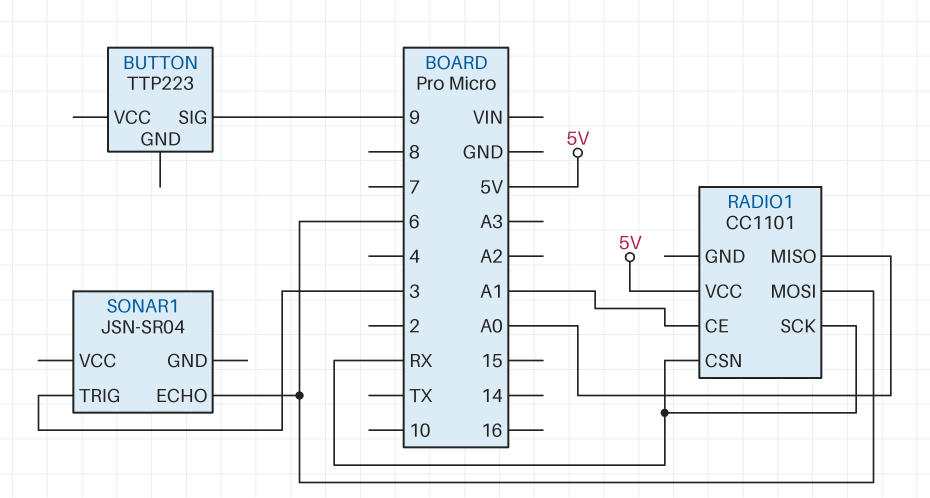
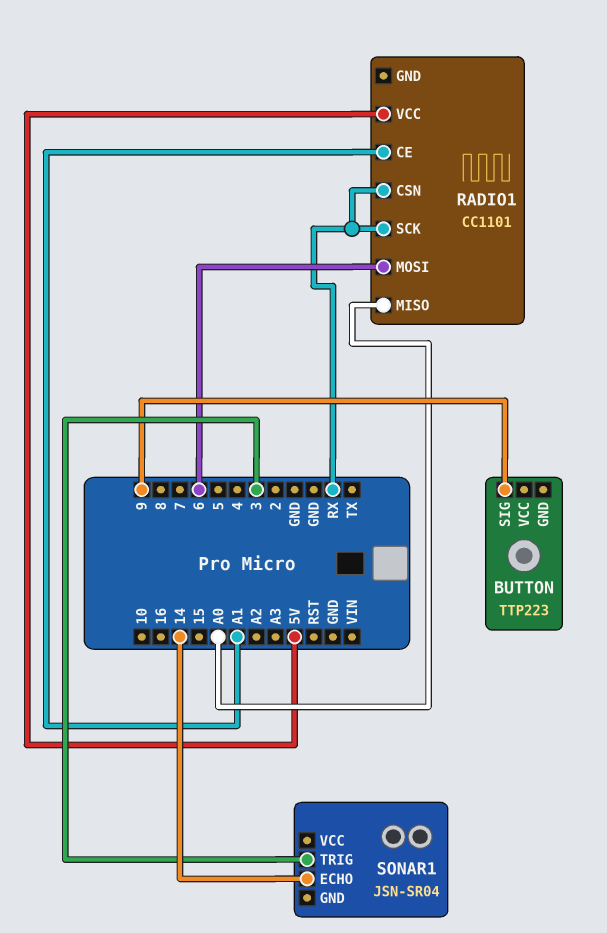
SONAR1 pin ECHO: 6 -> 14

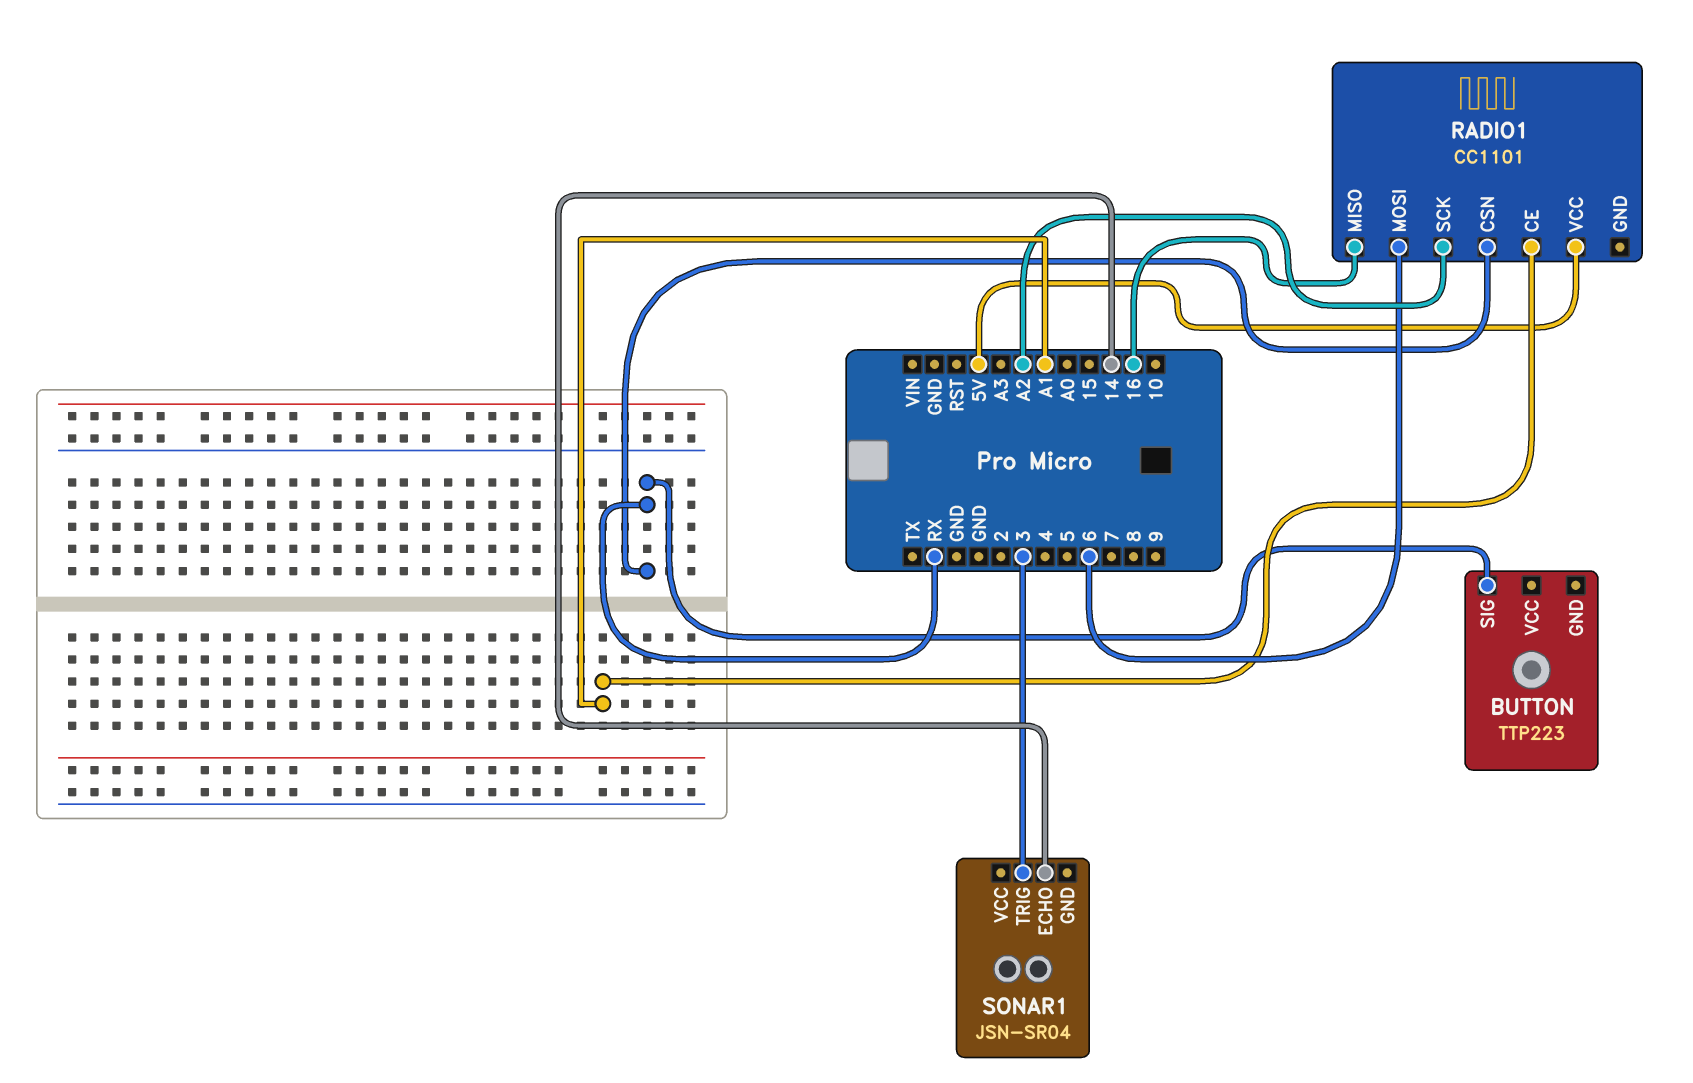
BUTTON pin SIG: 9 -> RX
RADIO1 pin MISO: A0 -> 16
RADIO1 pin SCK: RX -> A2

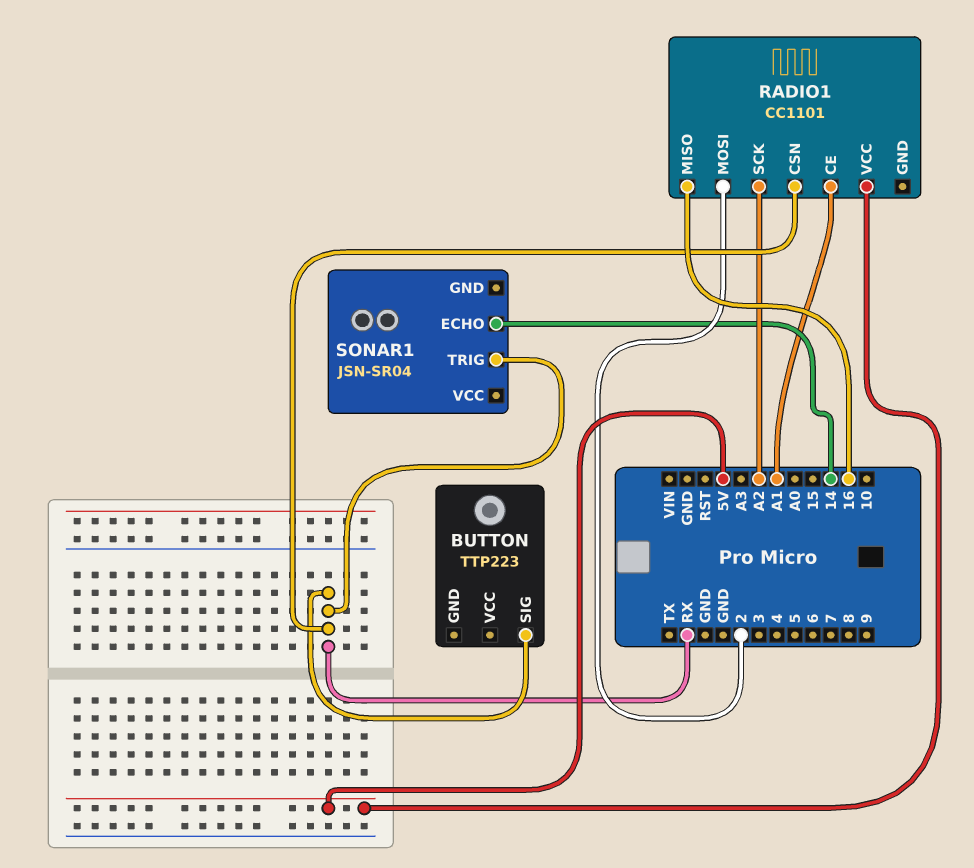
RADIO1 pin MOSI: 6 -> 2
SONAR1 pin TRIG: 3 -> RX

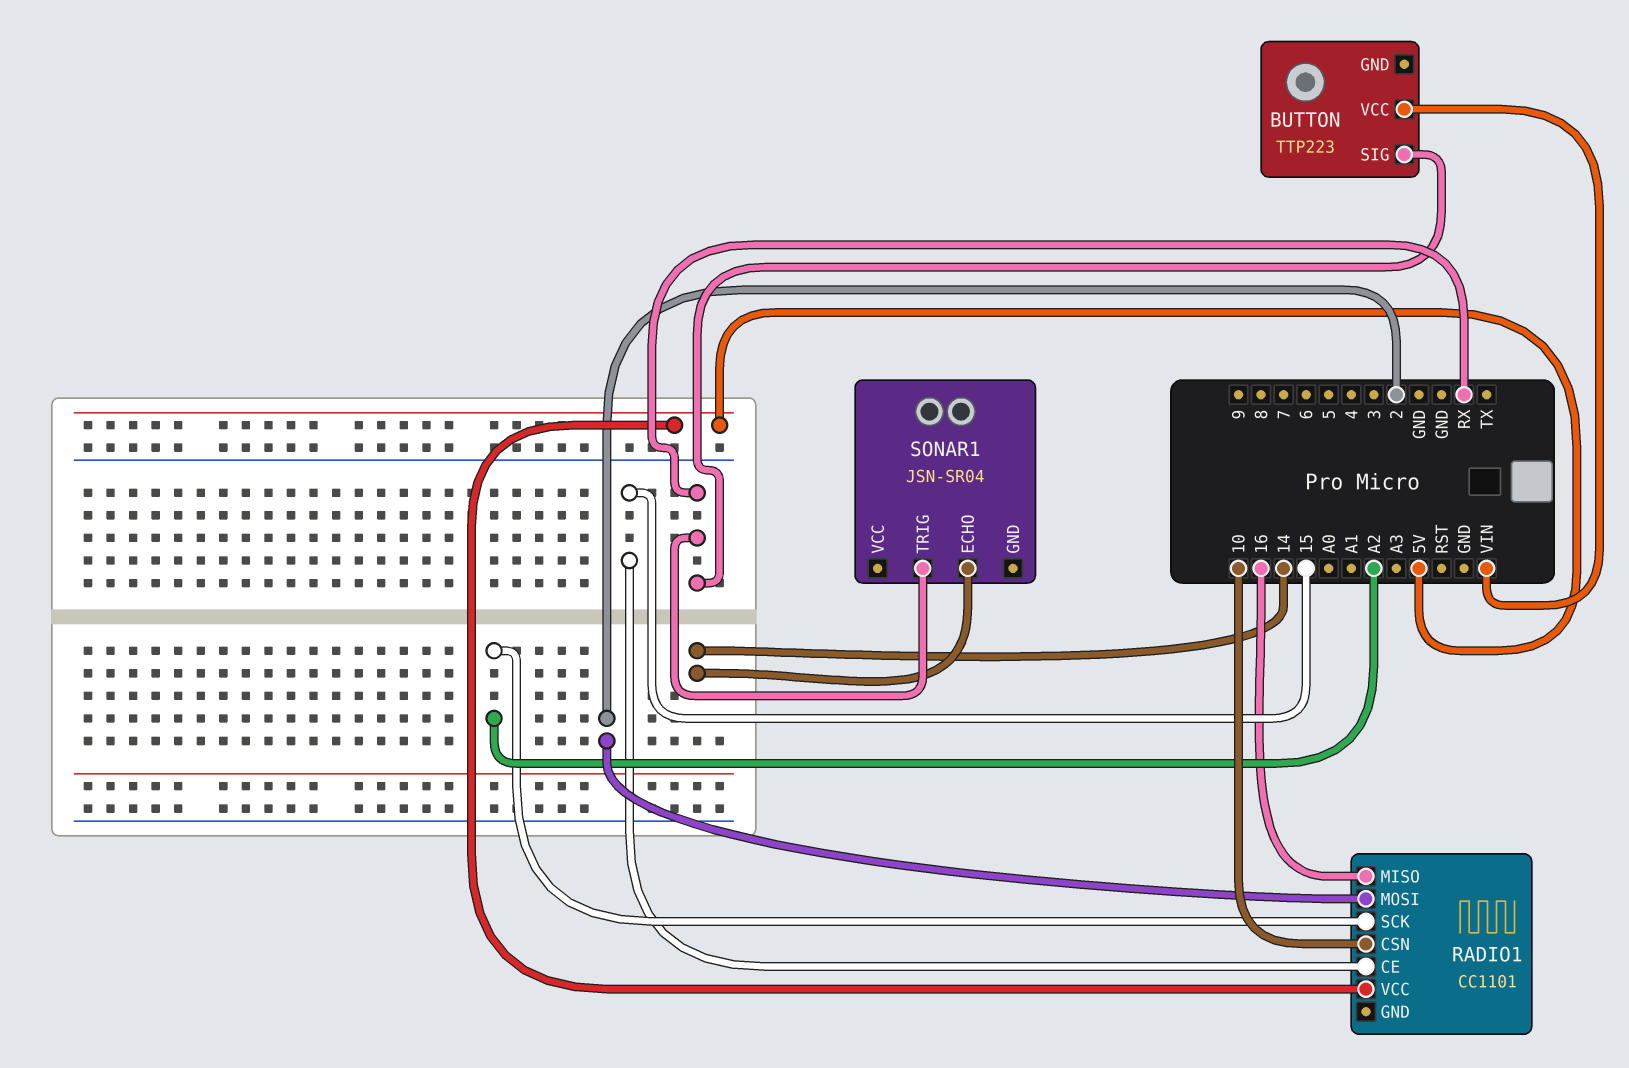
BUTTON pin VCC: none -> VIN
RADIO1 pin CE: A1 -> 15
RADIO1 pin CSN: RX -> 10

